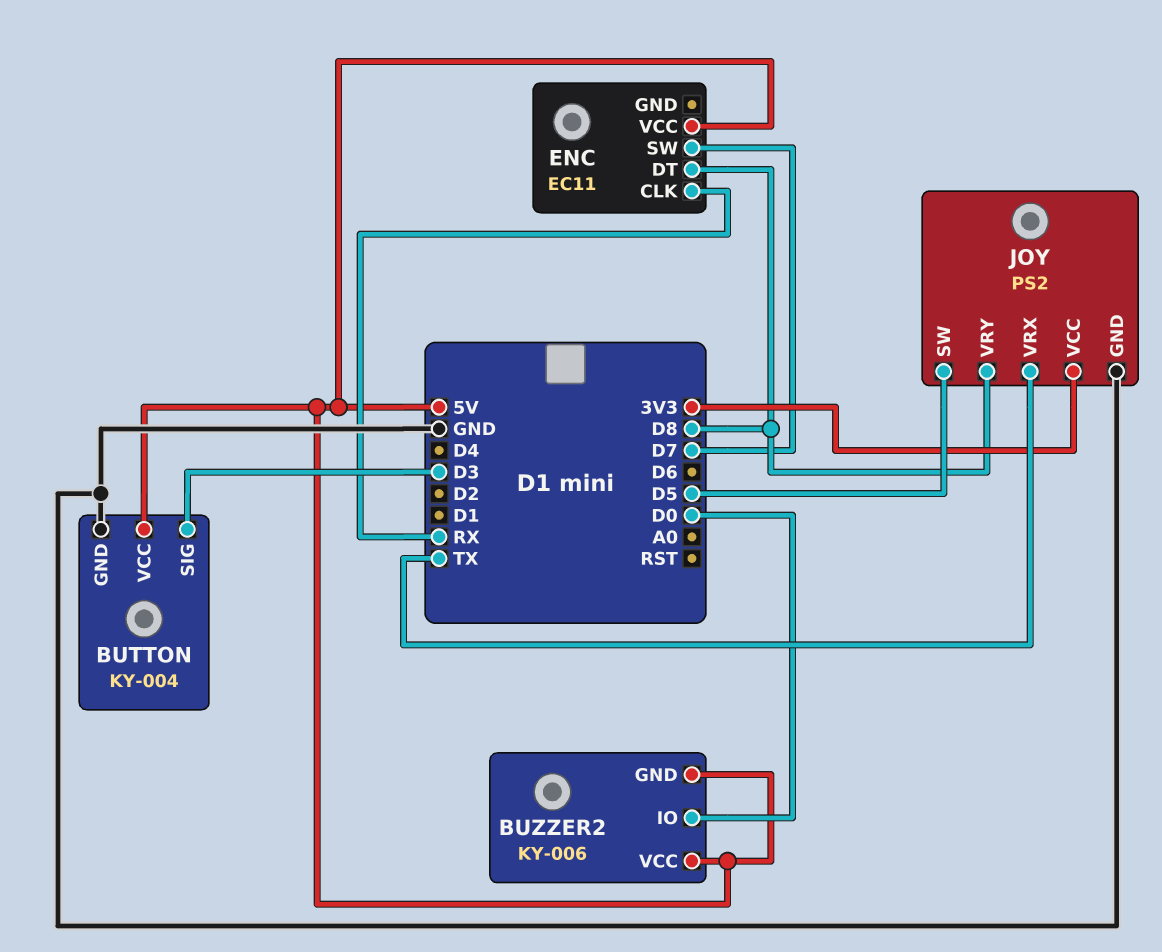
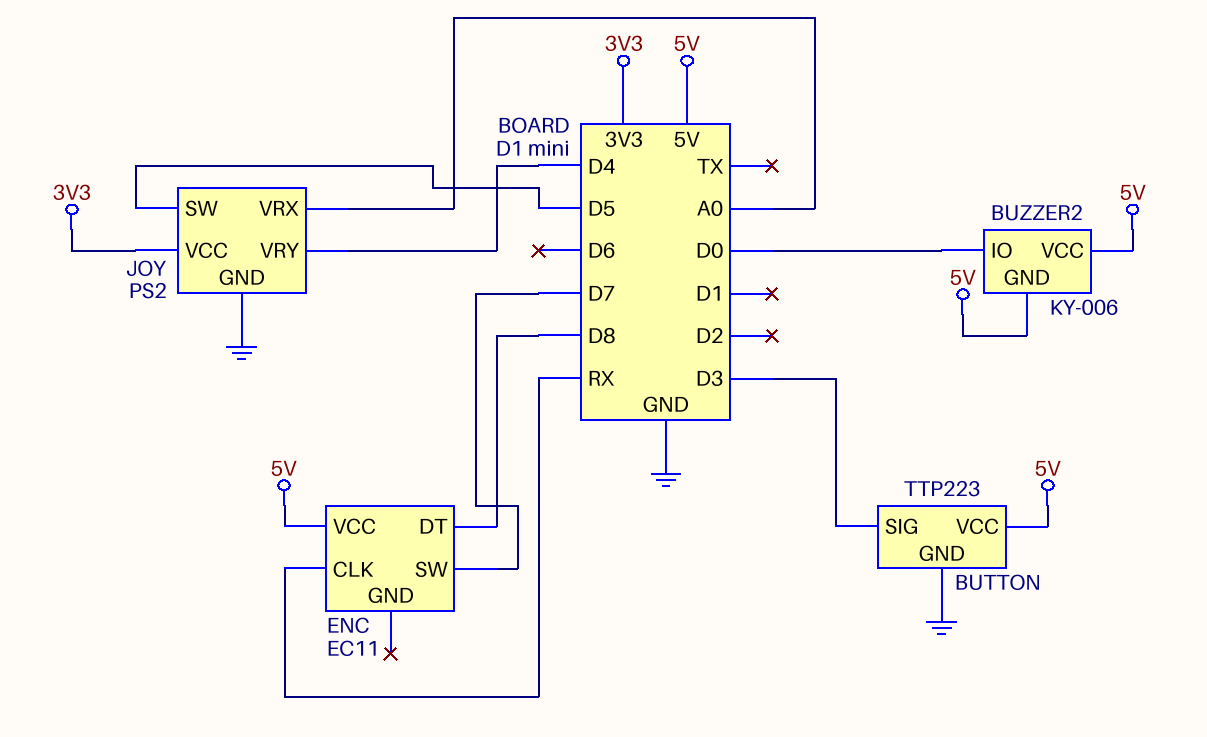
BUTTON: KY-004 -> TTP223
JOY pin VRX: TX -> A0
JOY pin VRY: D8 -> D4

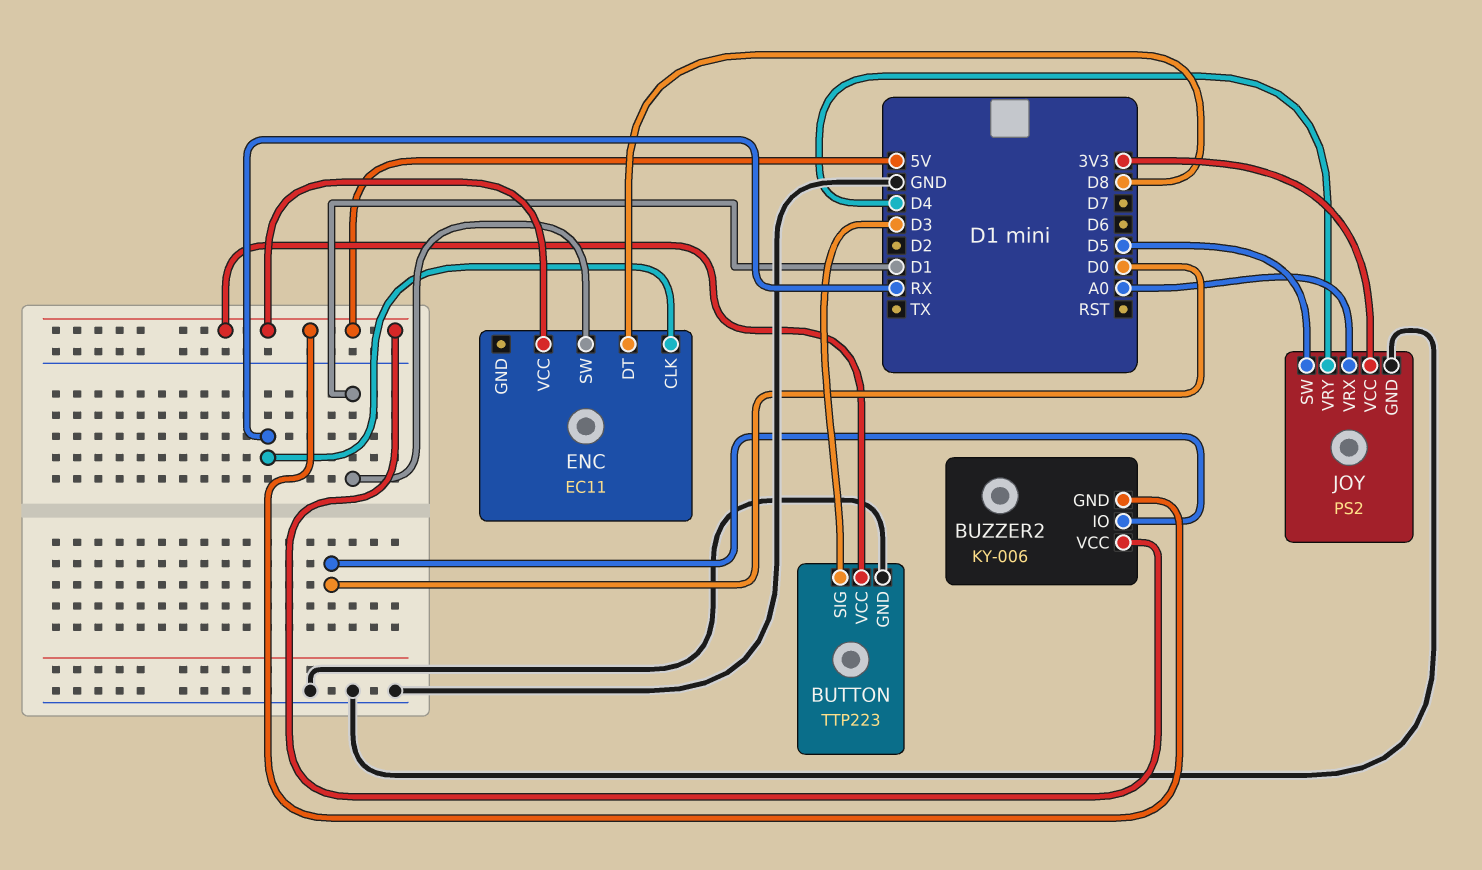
ENC pin SW: D7 -> D1

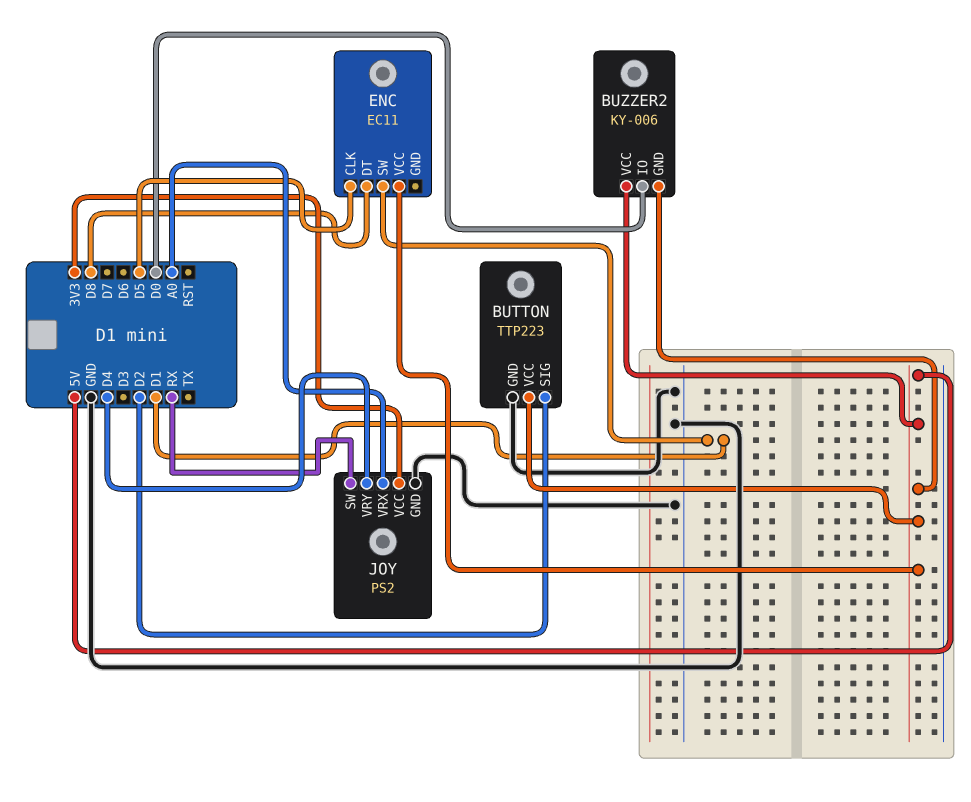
BUTTON pin SIG: D3 -> D2
ENC pin CLK: RX -> D5
JOY pin SW: D5 -> RX

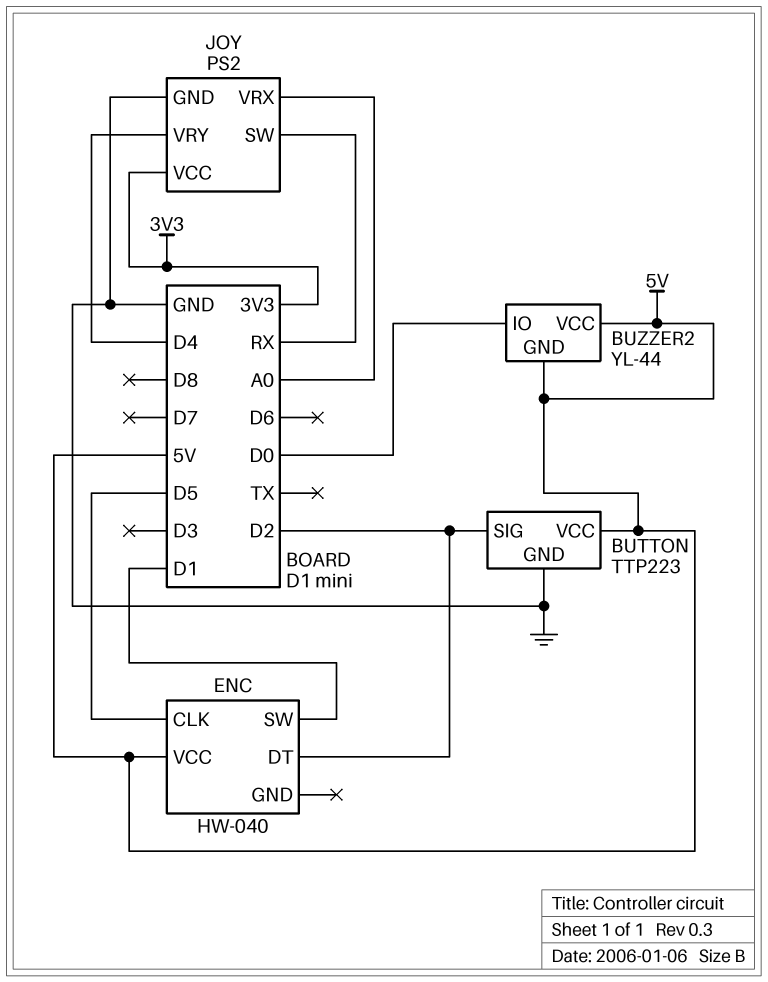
BUZZER2: KY-006 -> YL-44
ENC: EC11 -> HW-040
ENC pin DT: D8 -> D2

